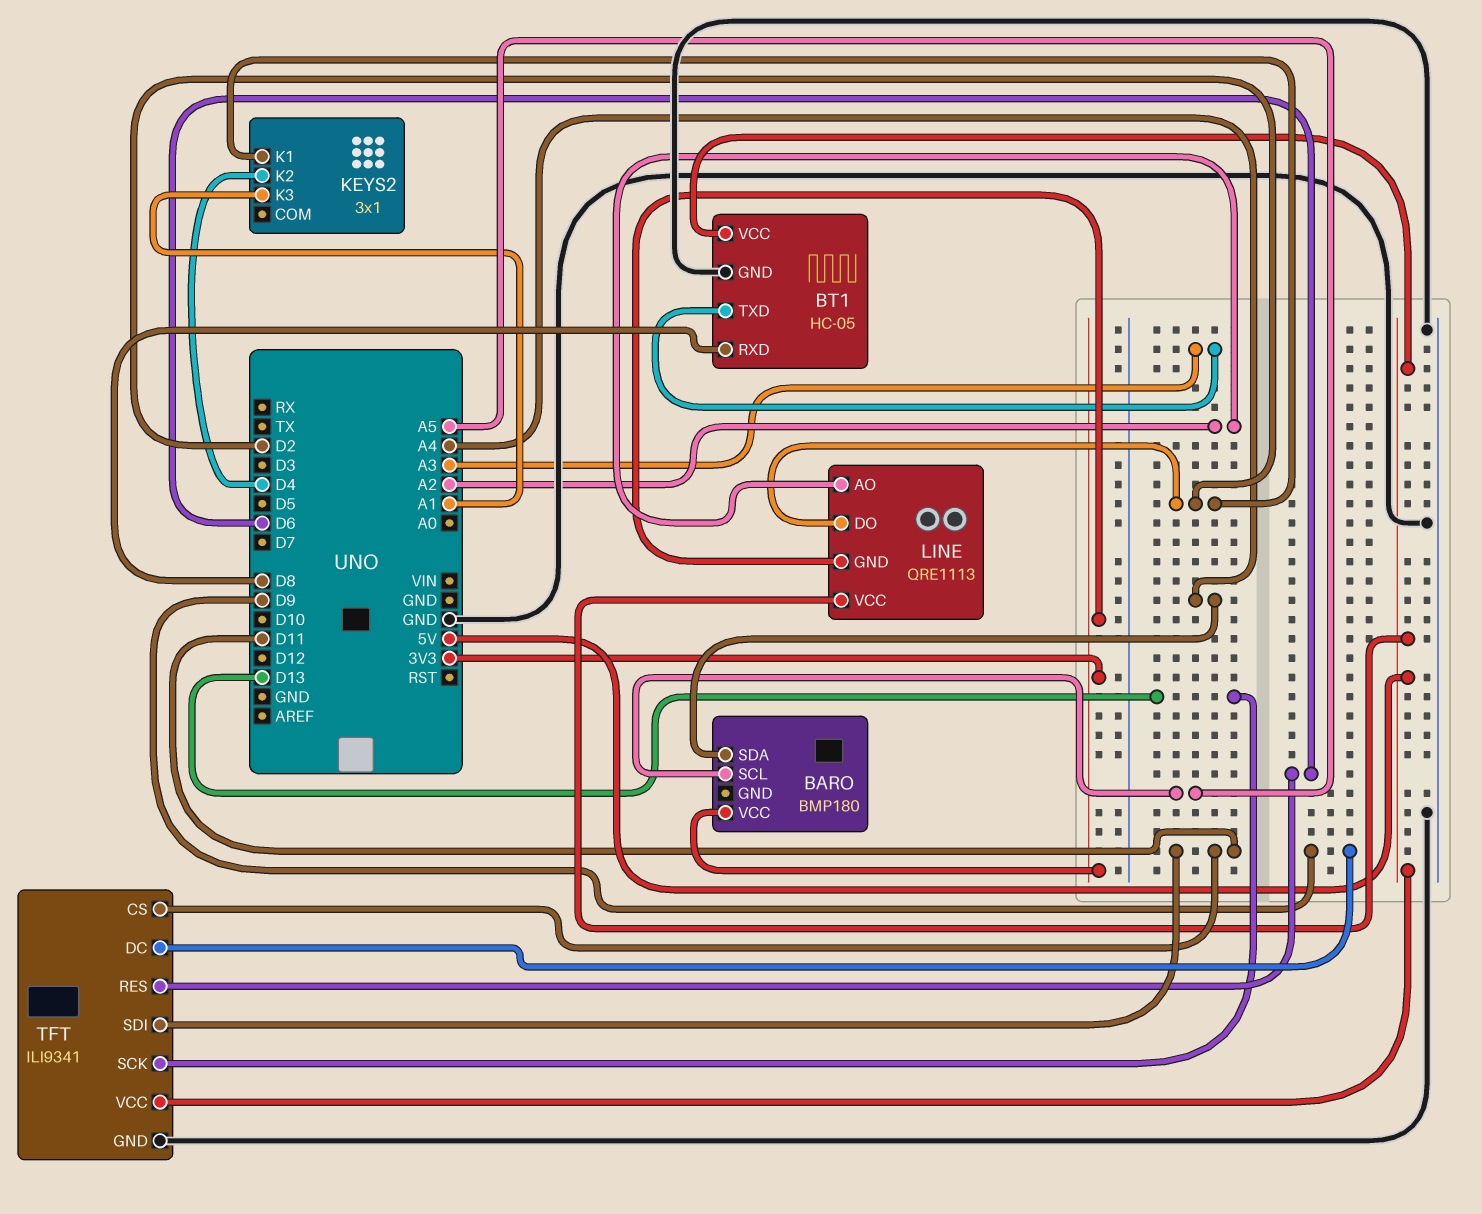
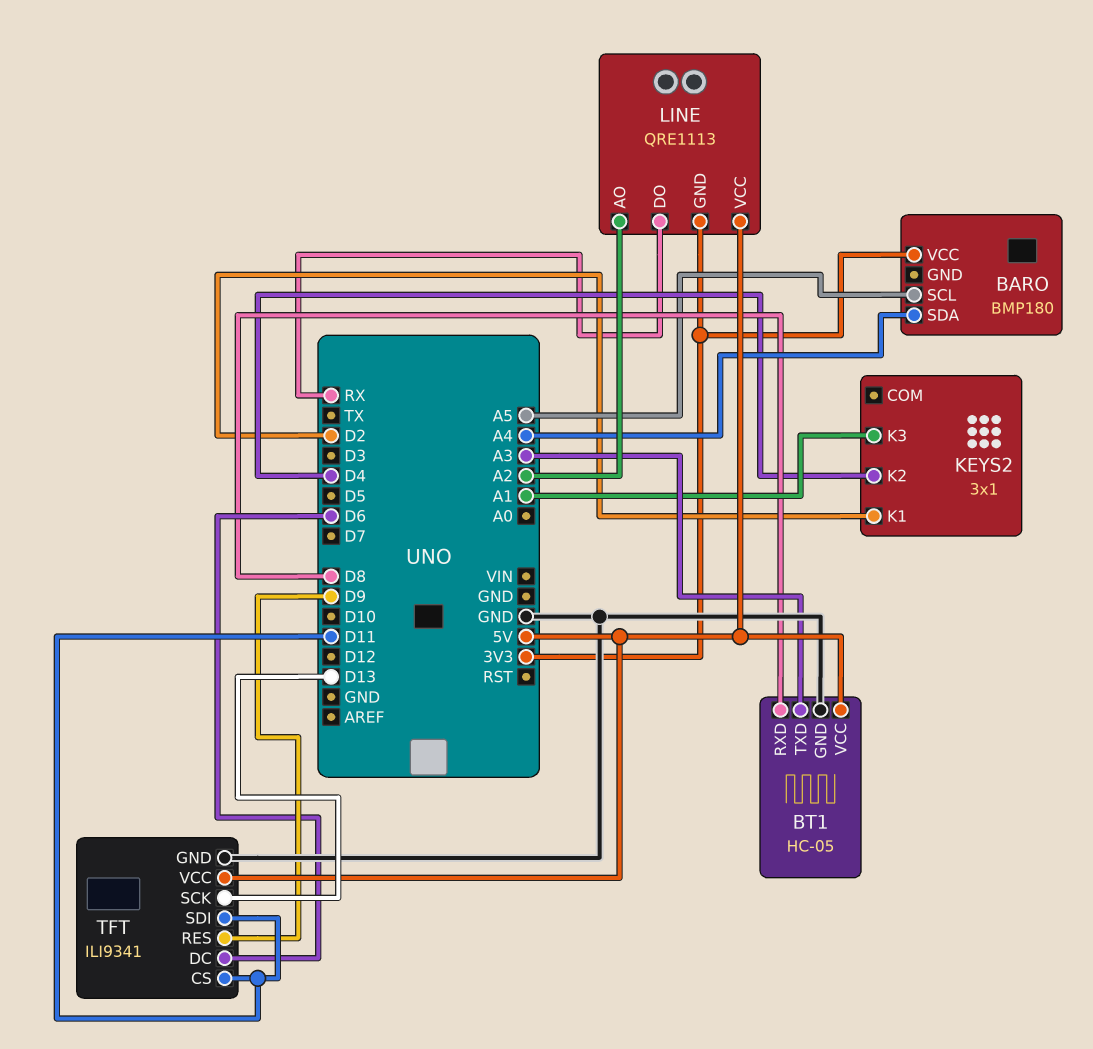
LINE pin DO: D2 -> RX
TFT pin DC: D9 -> D6
TFT pin RES: D6 -> D9

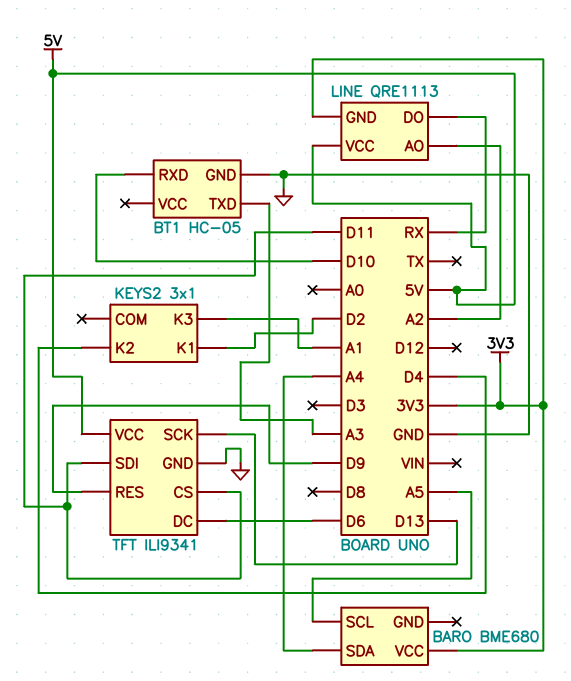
BARO: BMP180 -> BME680
BT1 pin RXD: D8 -> D10
BT1 pin VCC: 5V -> none

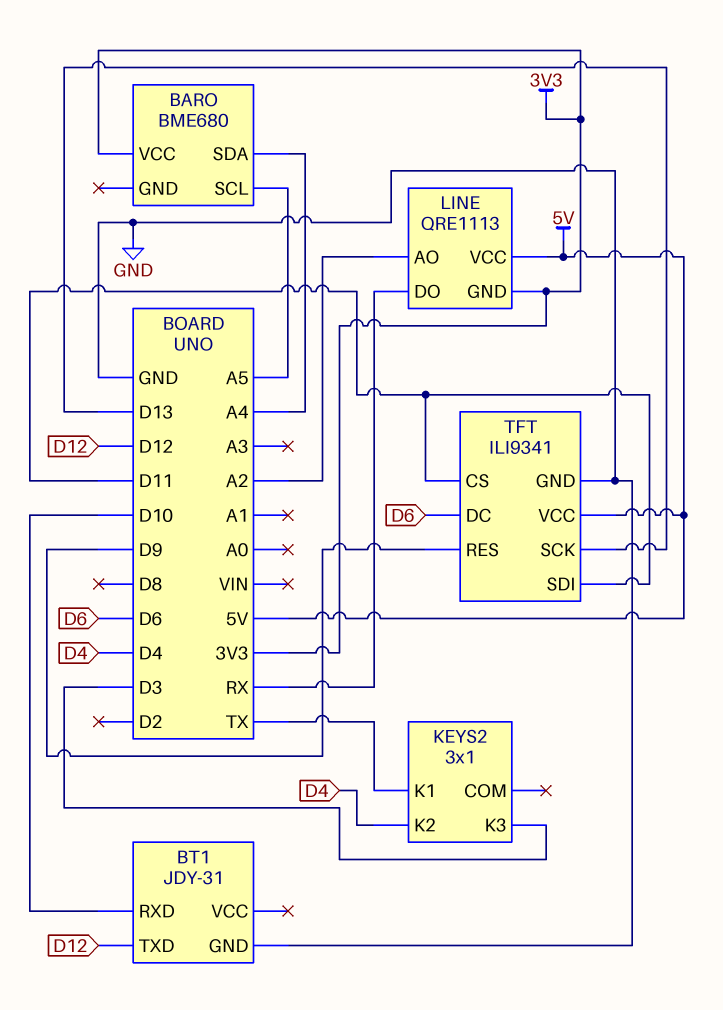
BT1: HC-05 -> JDY-31
BT1 pin TXD: A3 -> D12
KEYS2 pin K1: D2 -> TX
KEYS2 pin K3: A1 -> D3

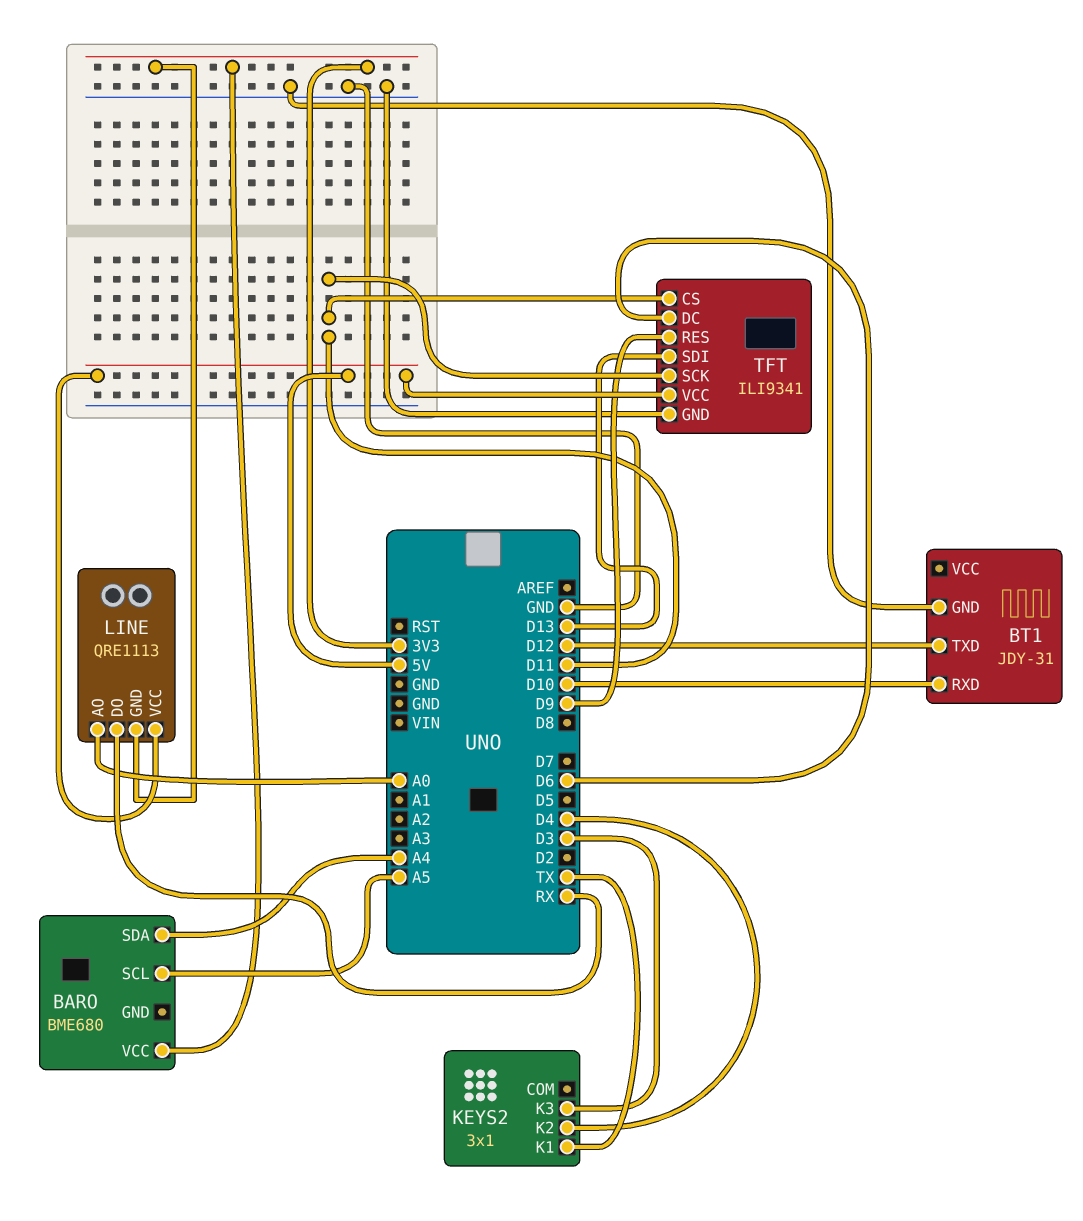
LINE pin AO: A2 -> A0
TFT pin SCK: D13 -> D11
TFT pin SDI: D11 -> D13

